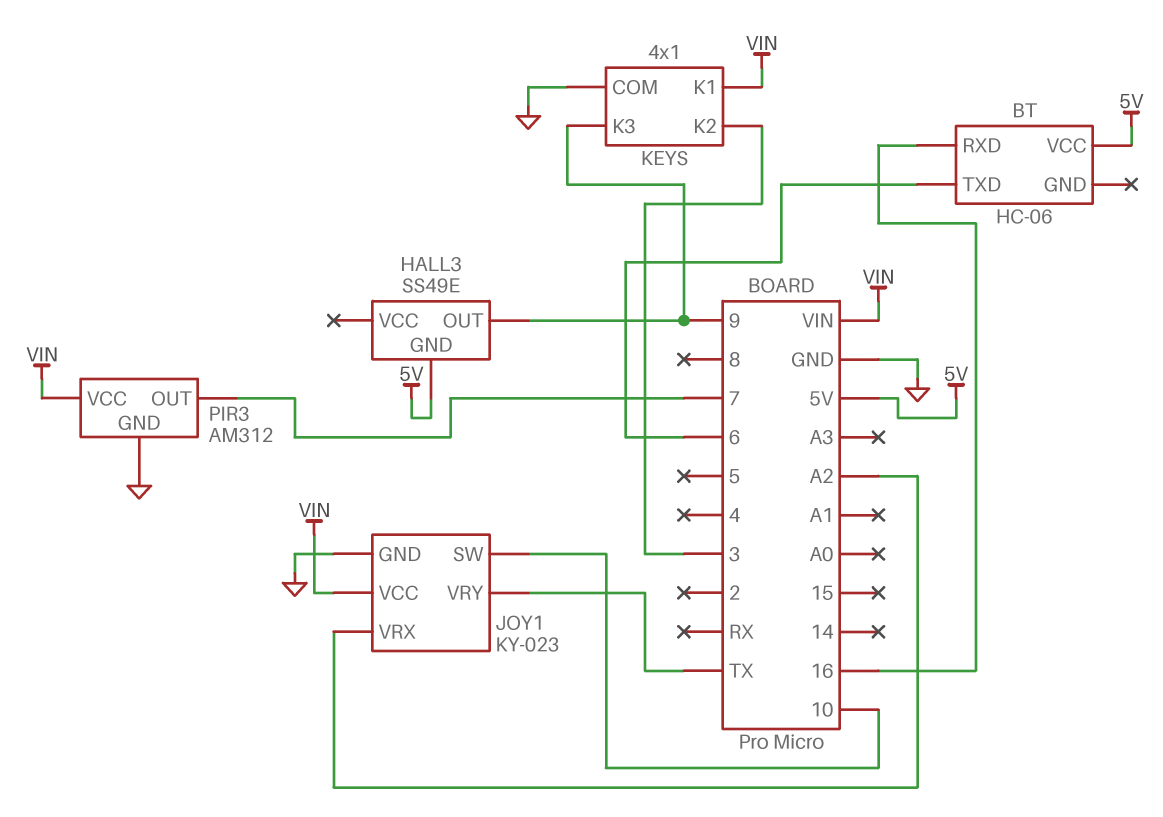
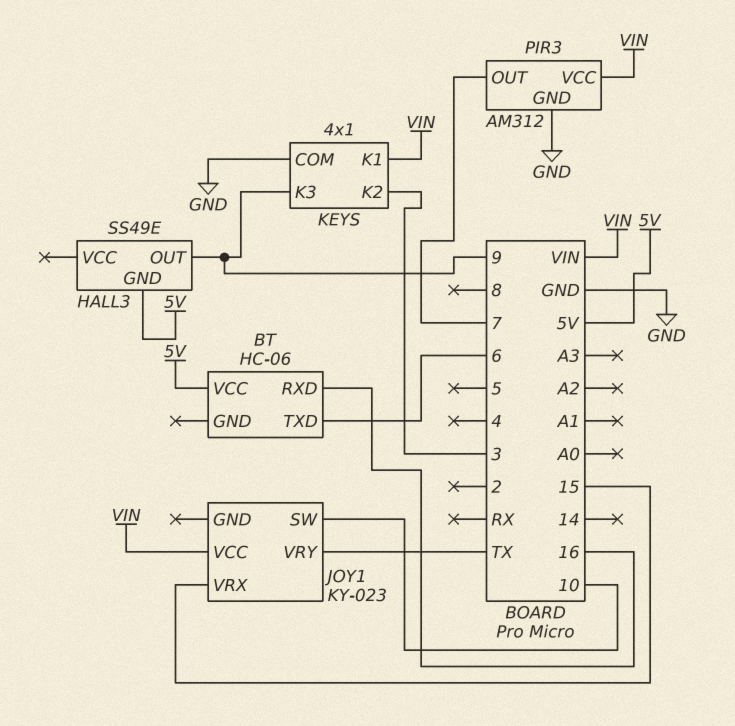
JOY1 pin GND: GND -> none
JOY1 pin VRX: A2 -> 15

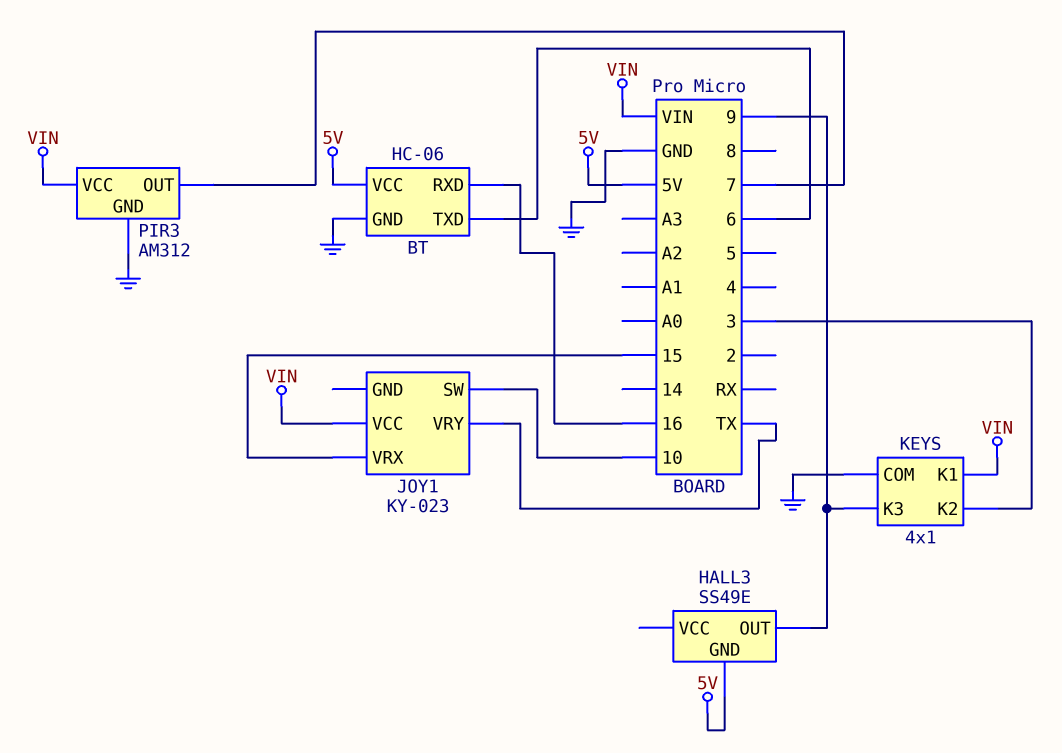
BT pin GND: none -> GND

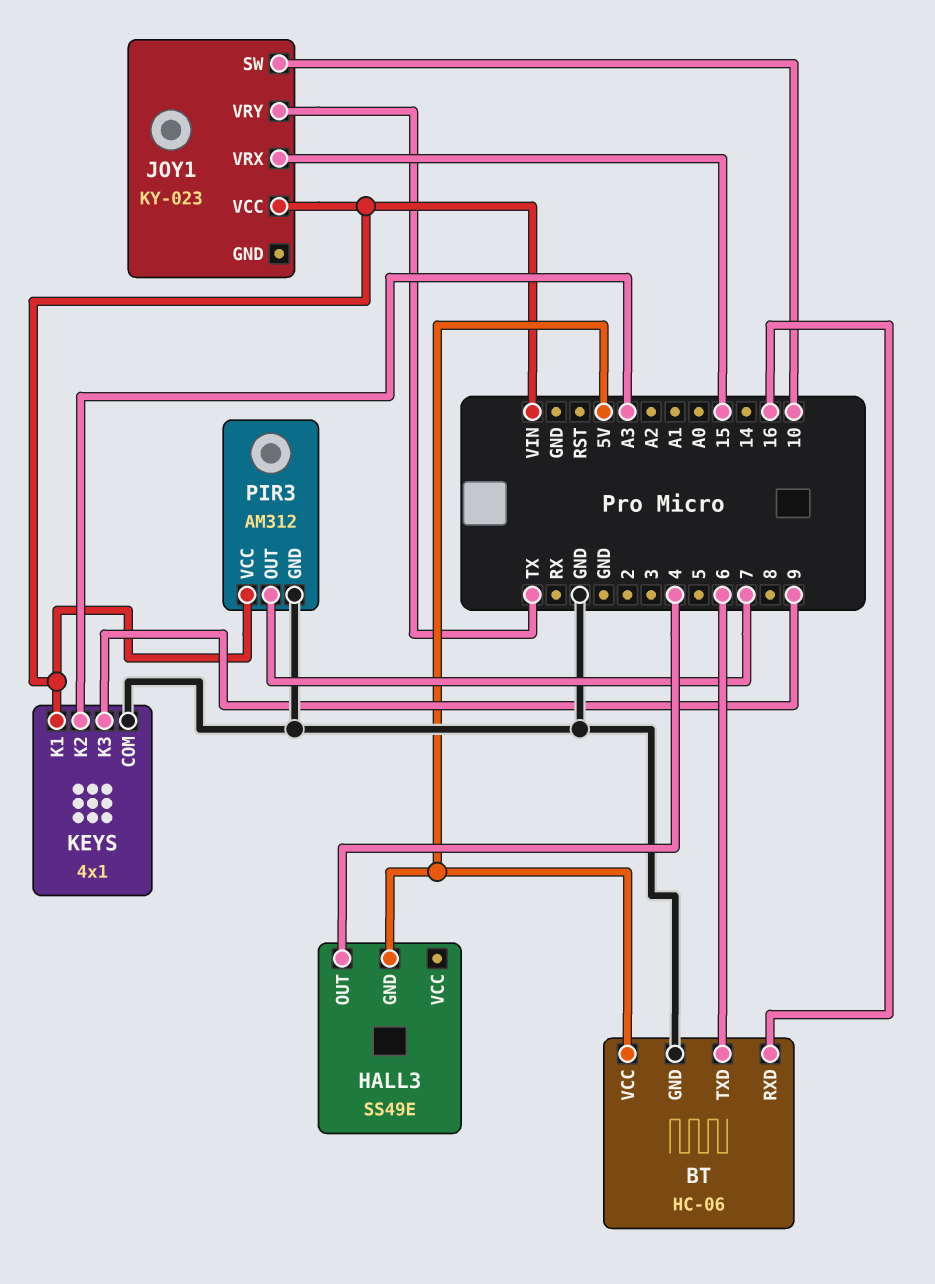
HALL3 pin OUT: 9 -> 4
KEYS pin K2: 3 -> A3

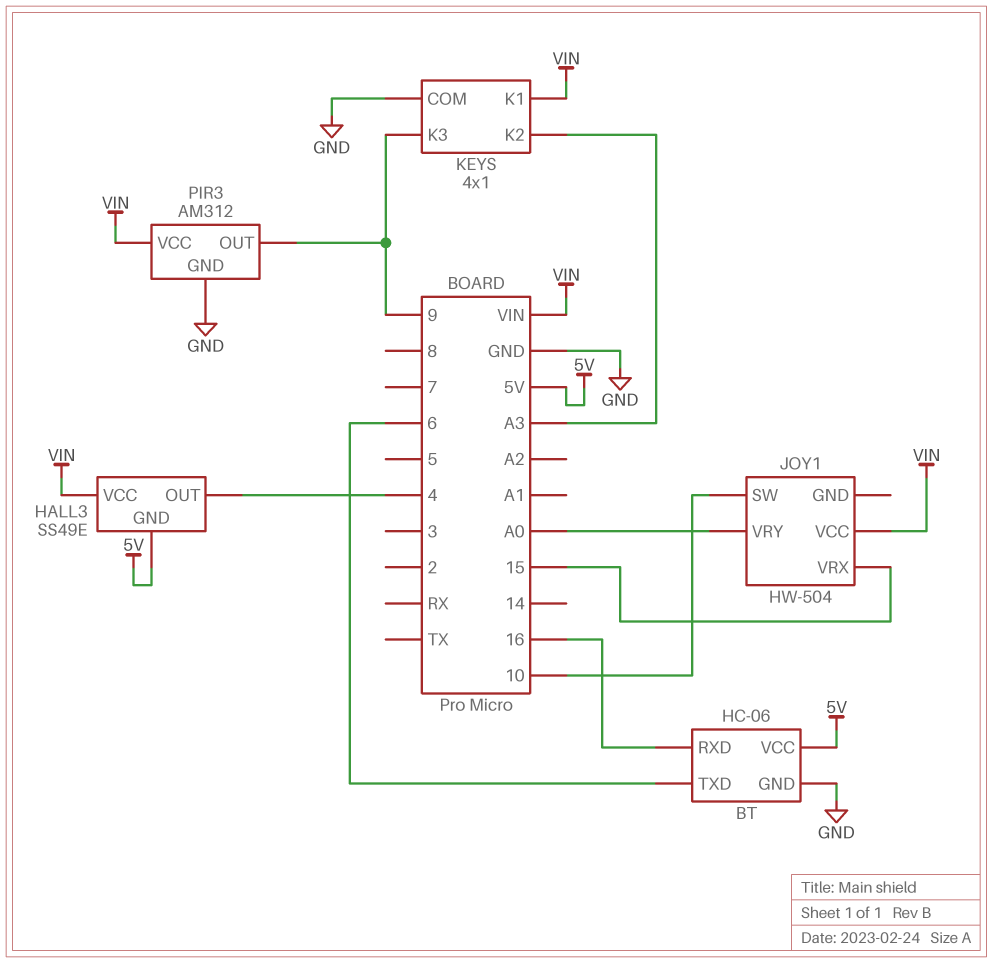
HALL3 pin VCC: none -> VIN
JOY1: KY-023 -> HW-504
JOY1 pin VRY: TX -> A0
PIR3 pin OUT: 7 -> 9

